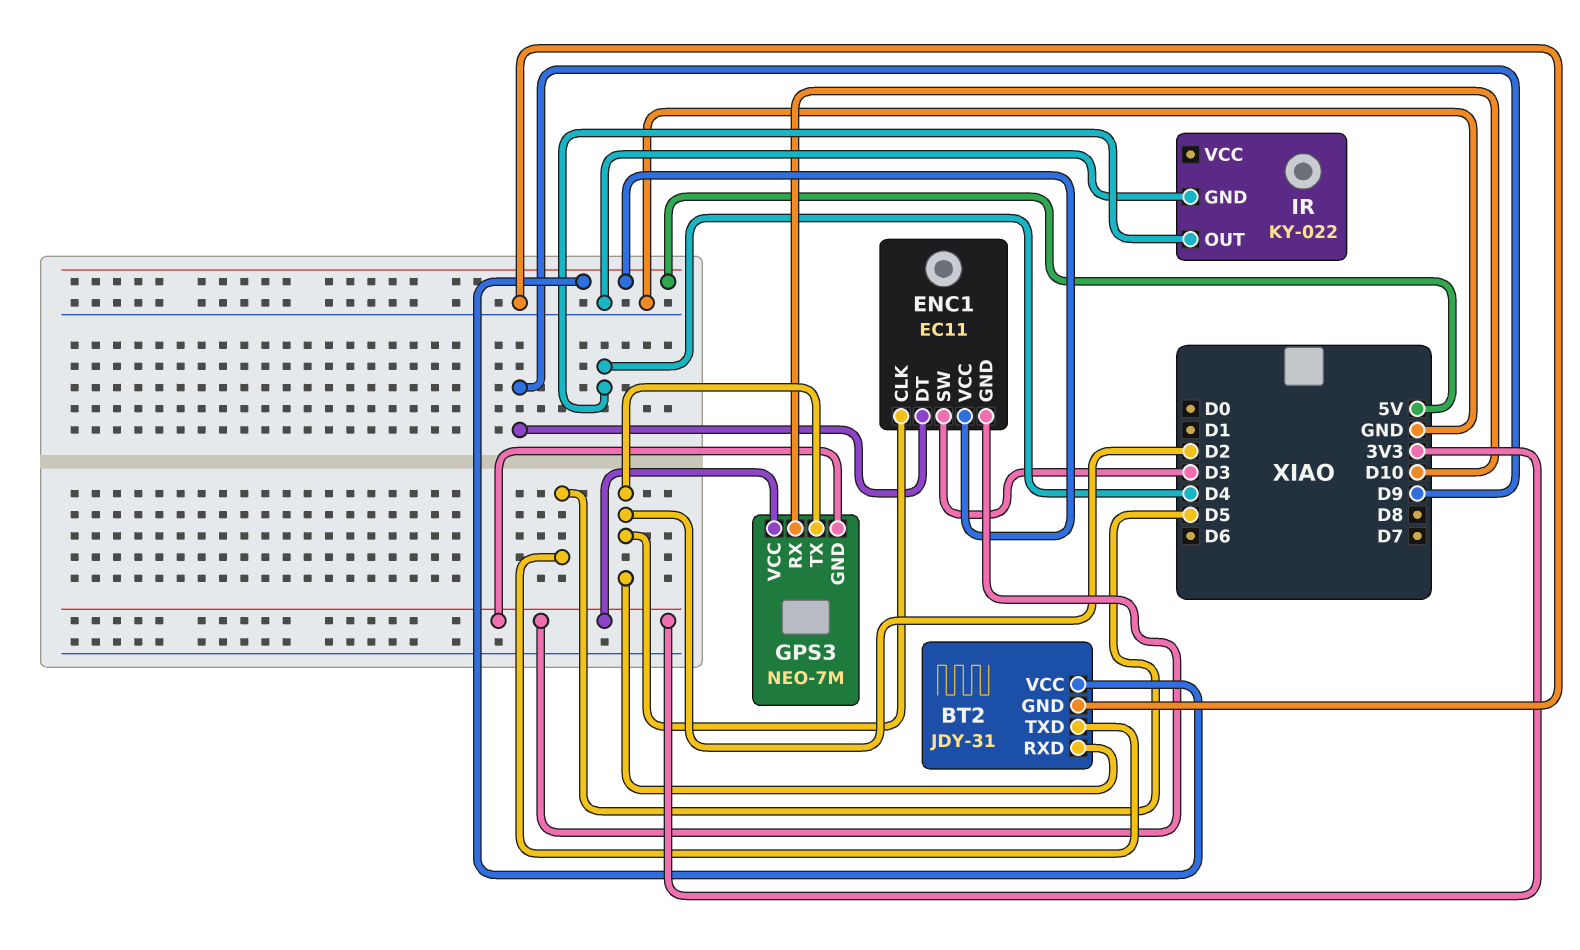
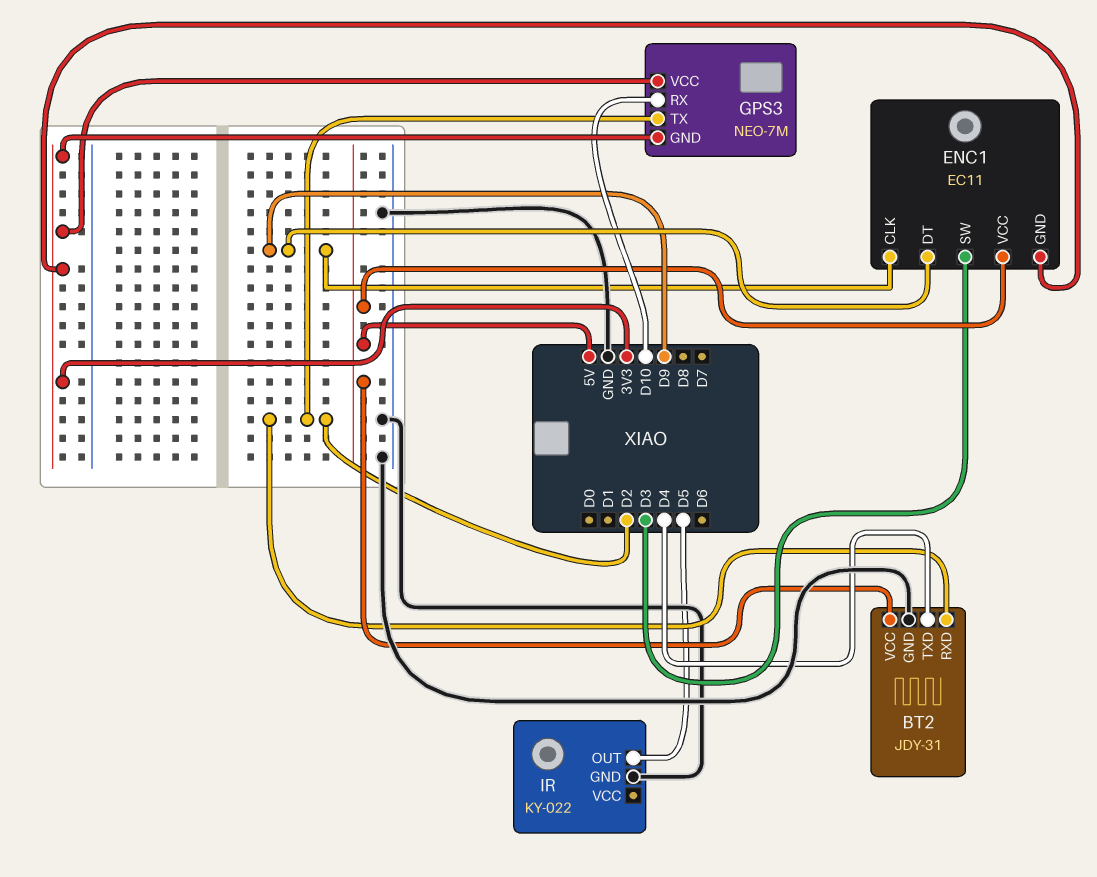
BT2 pin TXD: D5 -> D4
ENC1 pin CLK: D2 -> D9
IR pin OUT: D4 -> D5

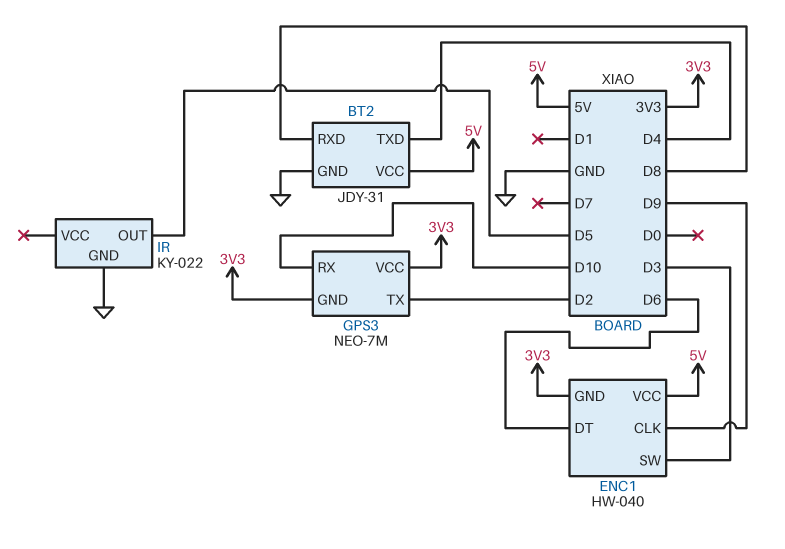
BT2 pin RXD: D2 -> D8
ENC1: EC11 -> HW-040
ENC1 pin DT: D9 -> D6

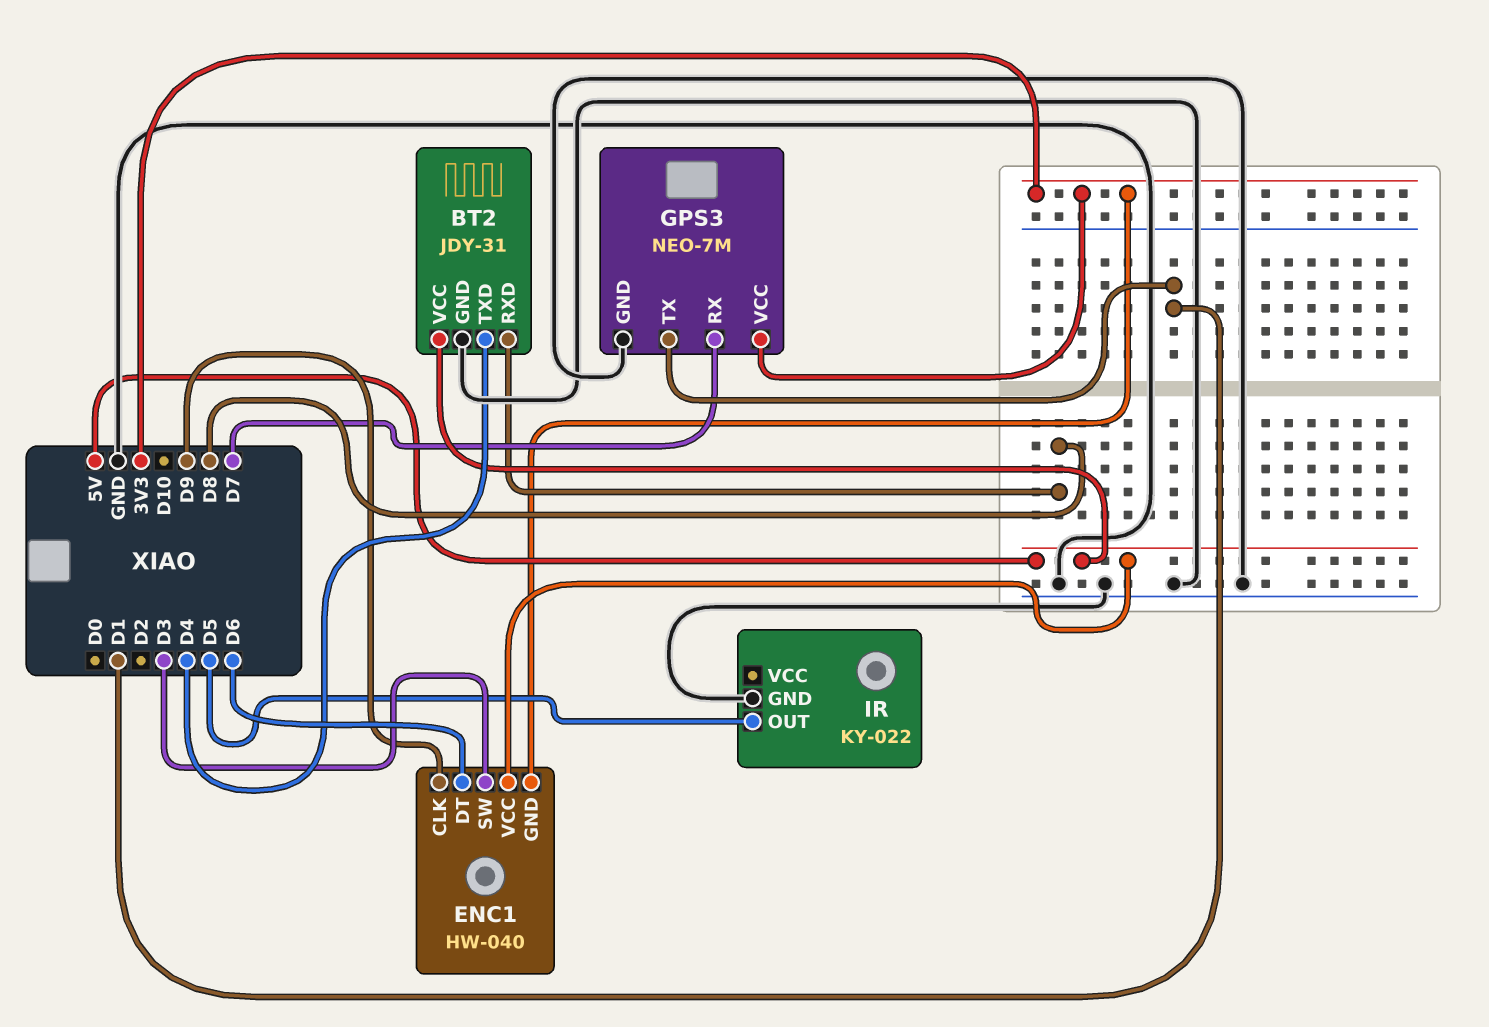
GPS3 pin GND: 3V3 -> GND
GPS3 pin RX: D10 -> D7
GPS3 pin TX: D2 -> D1

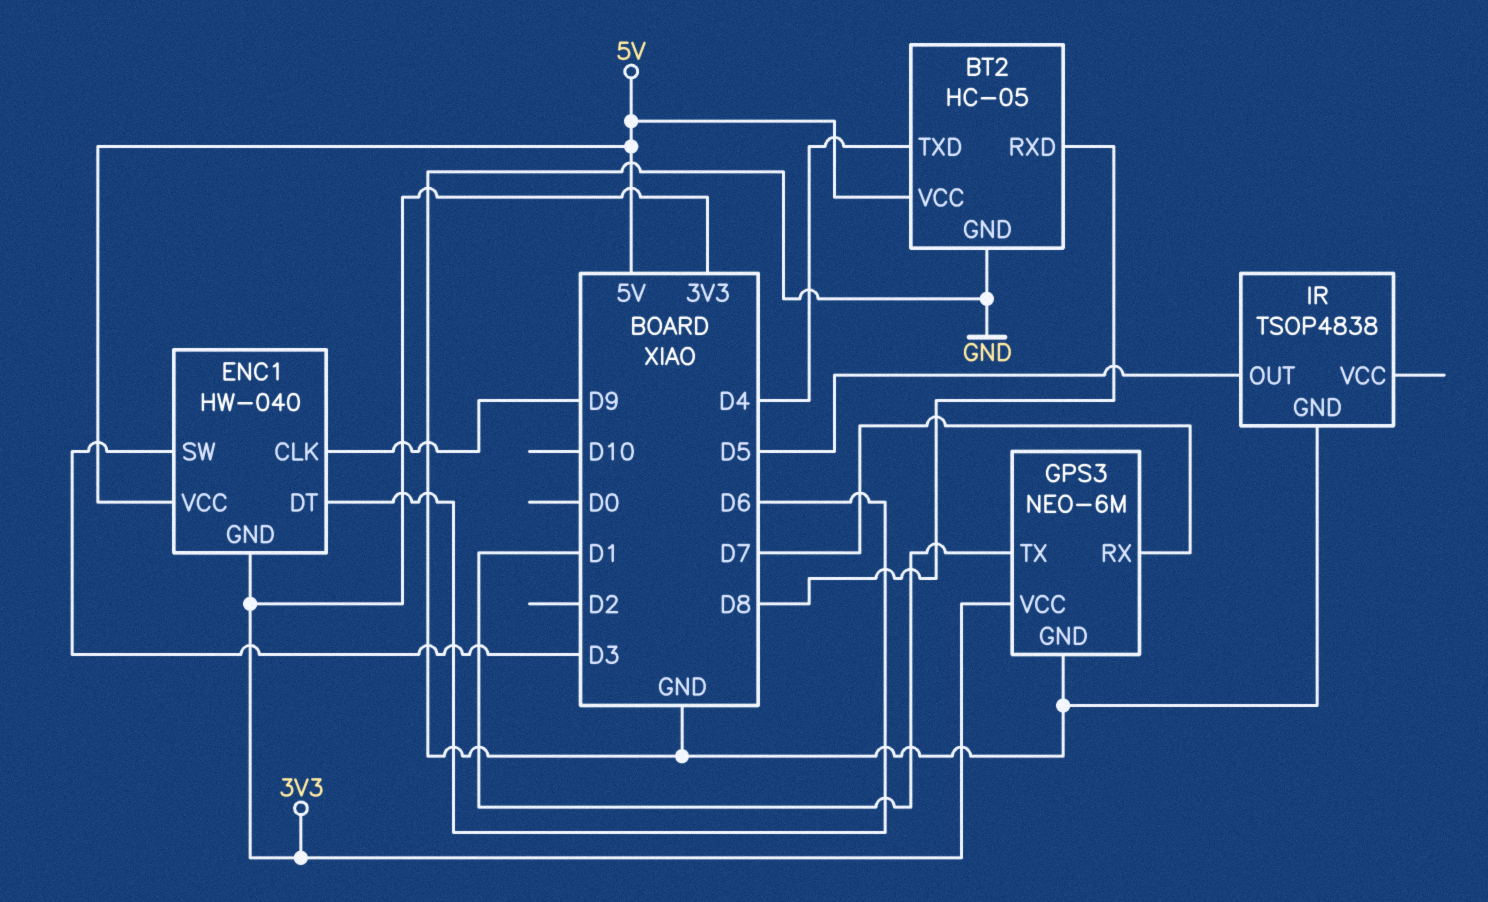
BT2: JDY-31 -> HC-05
GPS3: NEO-7M -> NEO-6M
IR: KY-022 -> TSOP4838

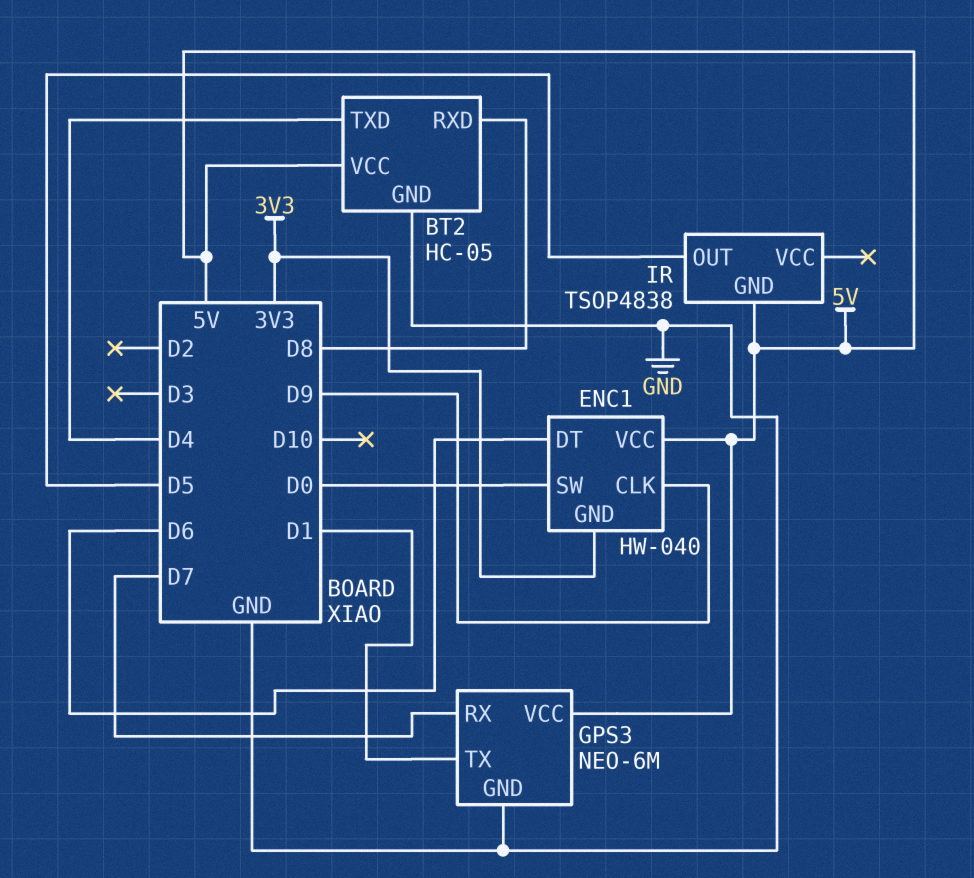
ENC1 pin SW: D3 -> D0
GPS3 pin VCC: 3V3 -> 5V
IR pin GND: GND -> 5V

